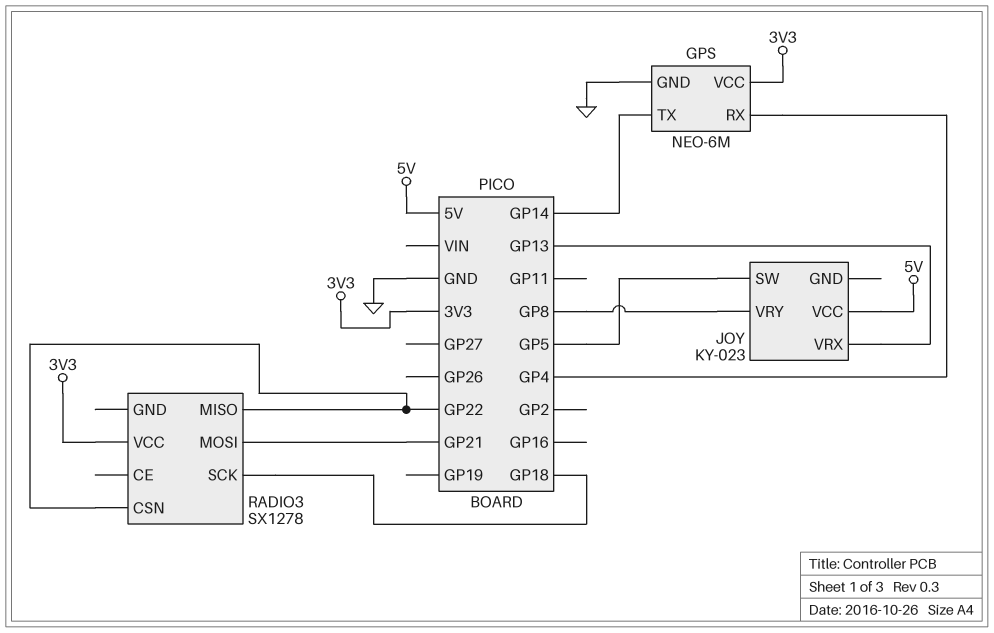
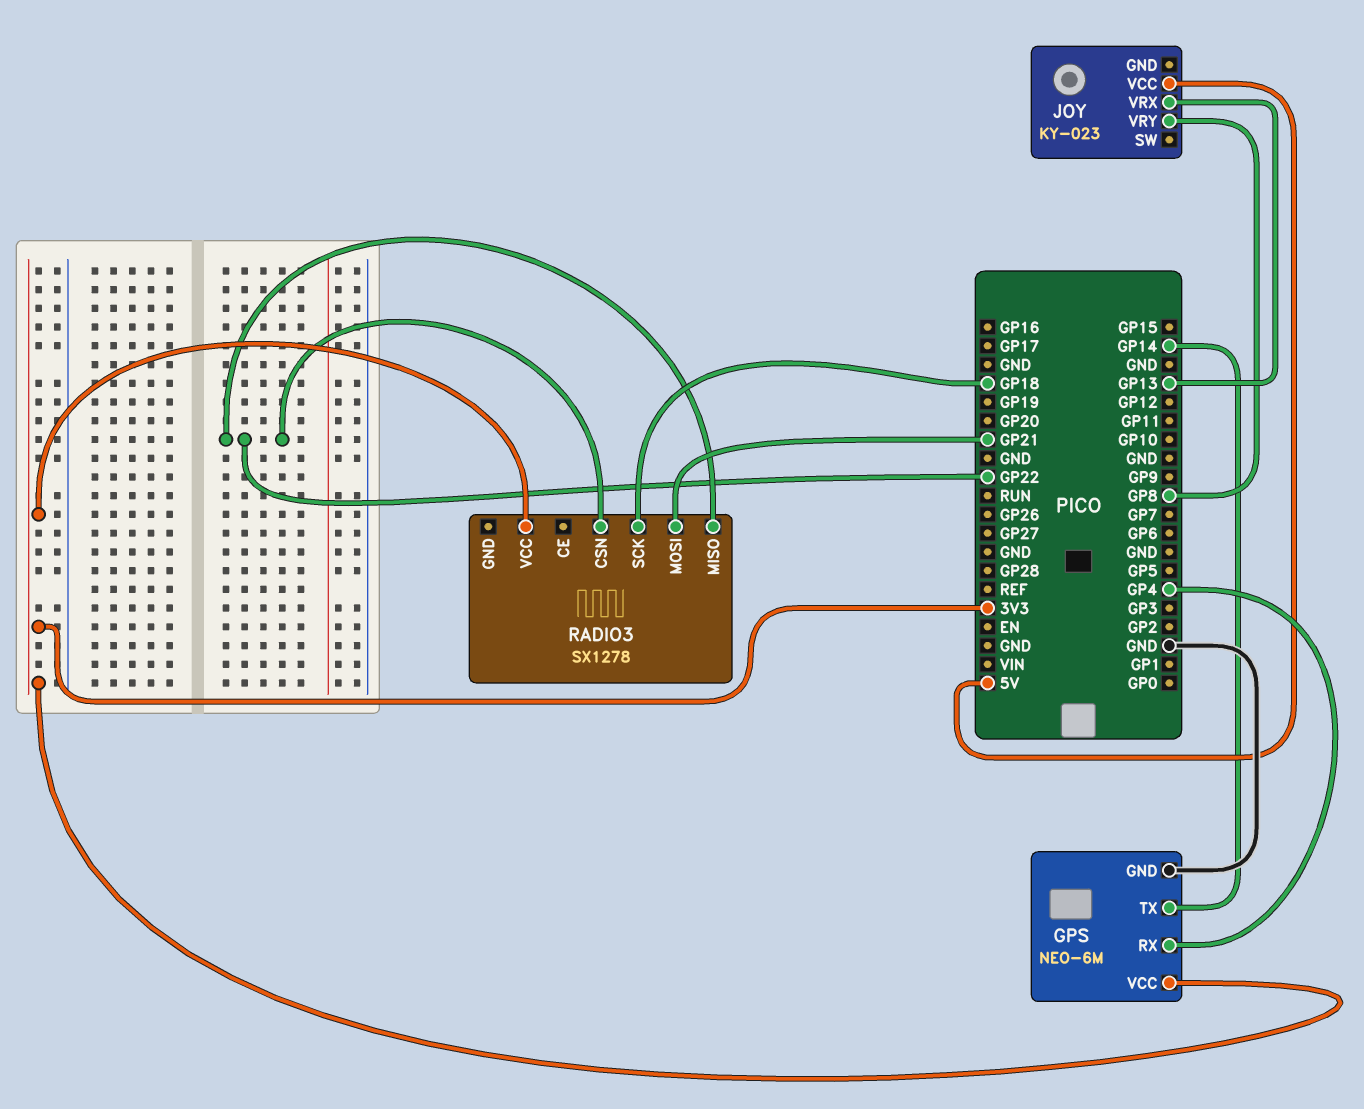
JOY pin SW: GP5 -> none

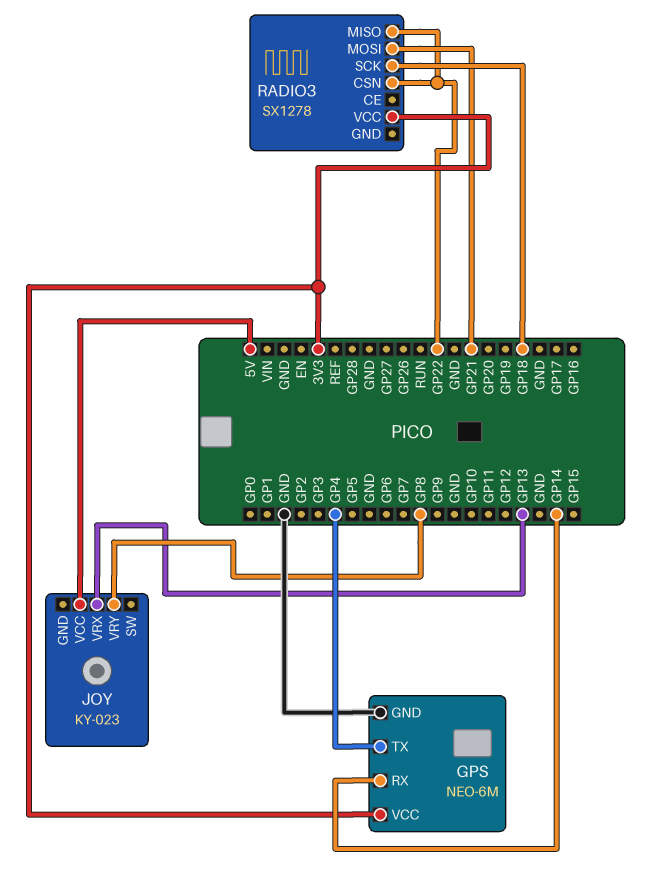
GPS pin RX: GP4 -> GP14
GPS pin TX: GP14 -> GP4

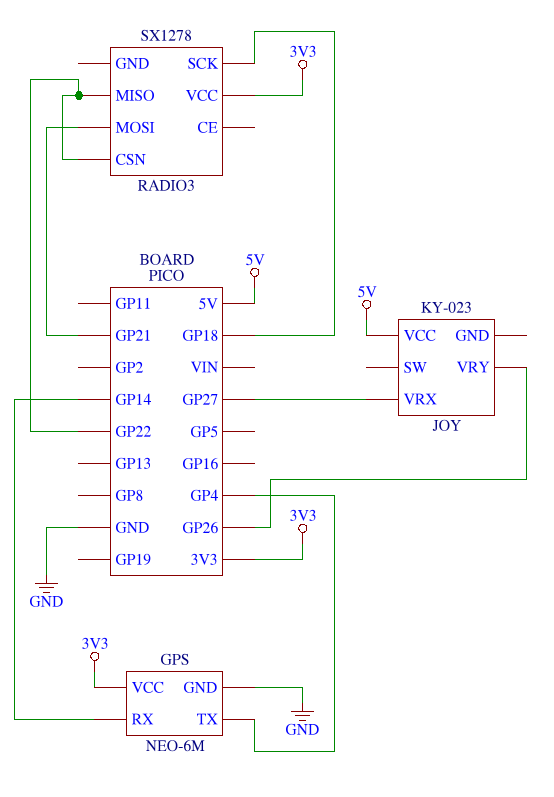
JOY pin VRX: GP13 -> GP27
JOY pin VRY: GP8 -> GP26

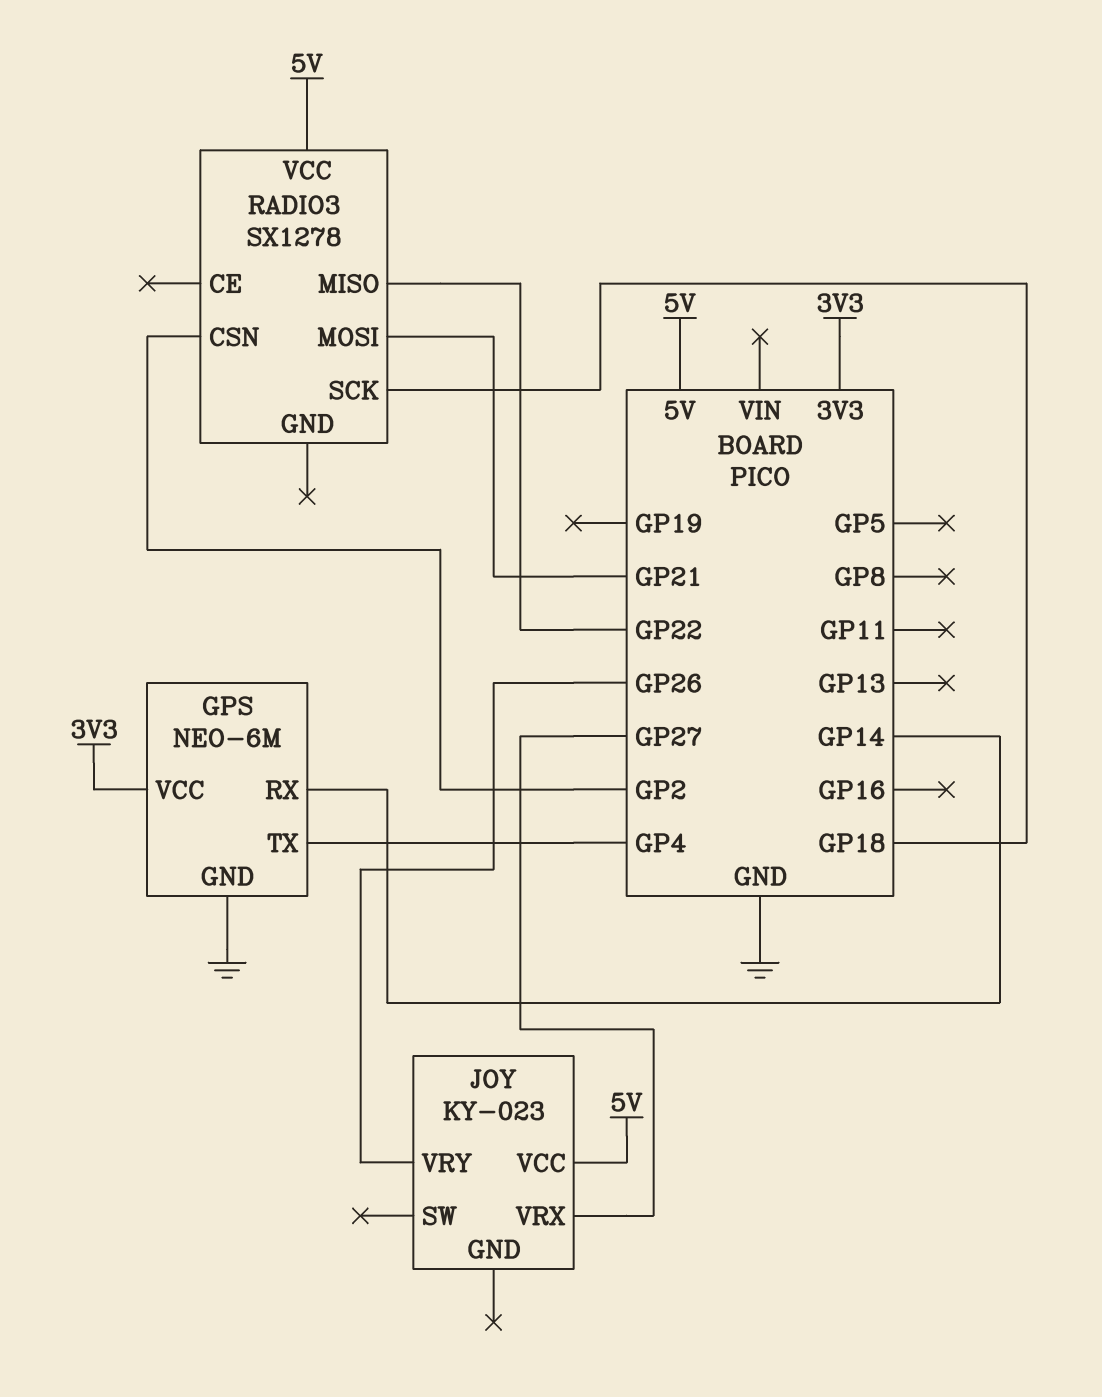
RADIO3 pin CSN: GP22 -> GP2
RADIO3 pin VCC: 3V3 -> 5V

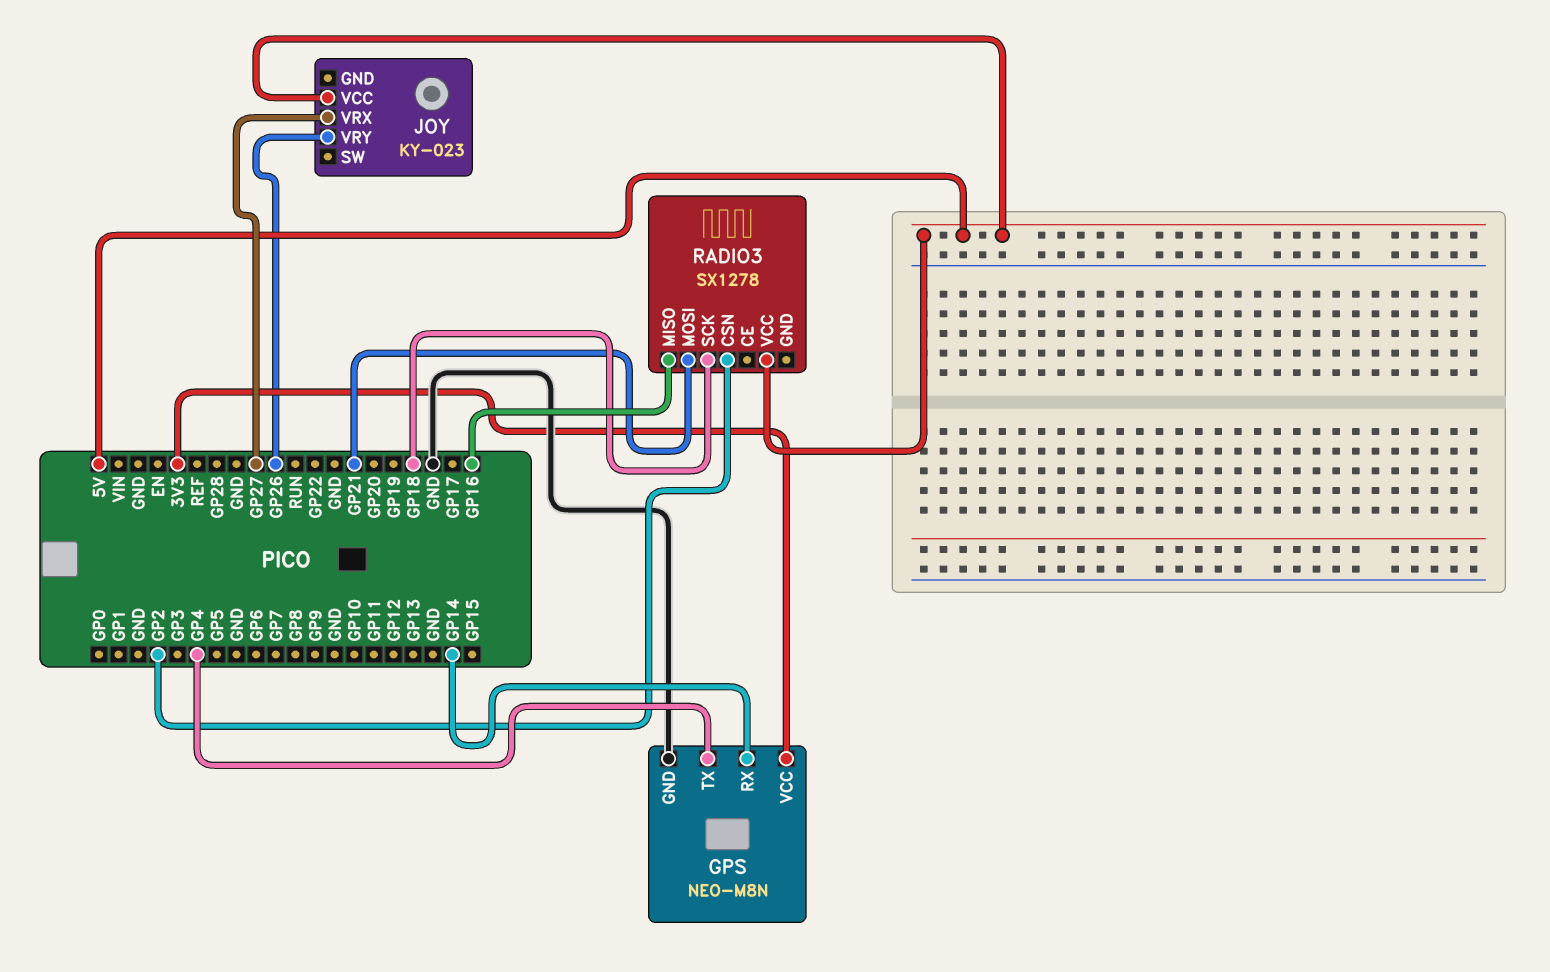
GPS: NEO-6M -> NEO-M8N
RADIO3 pin MISO: GP22 -> GP16

